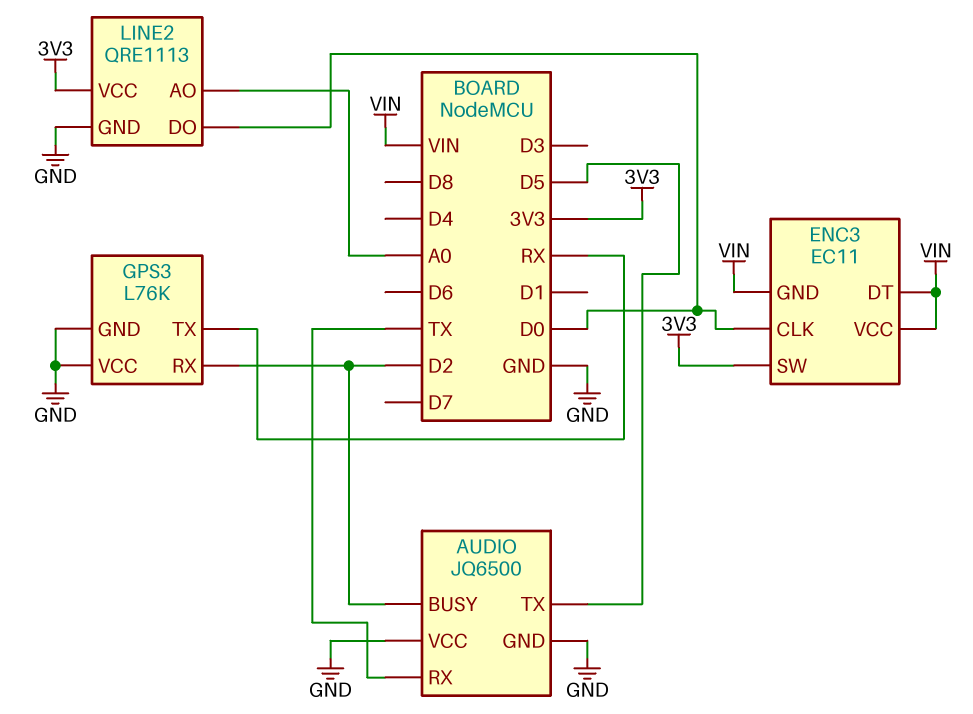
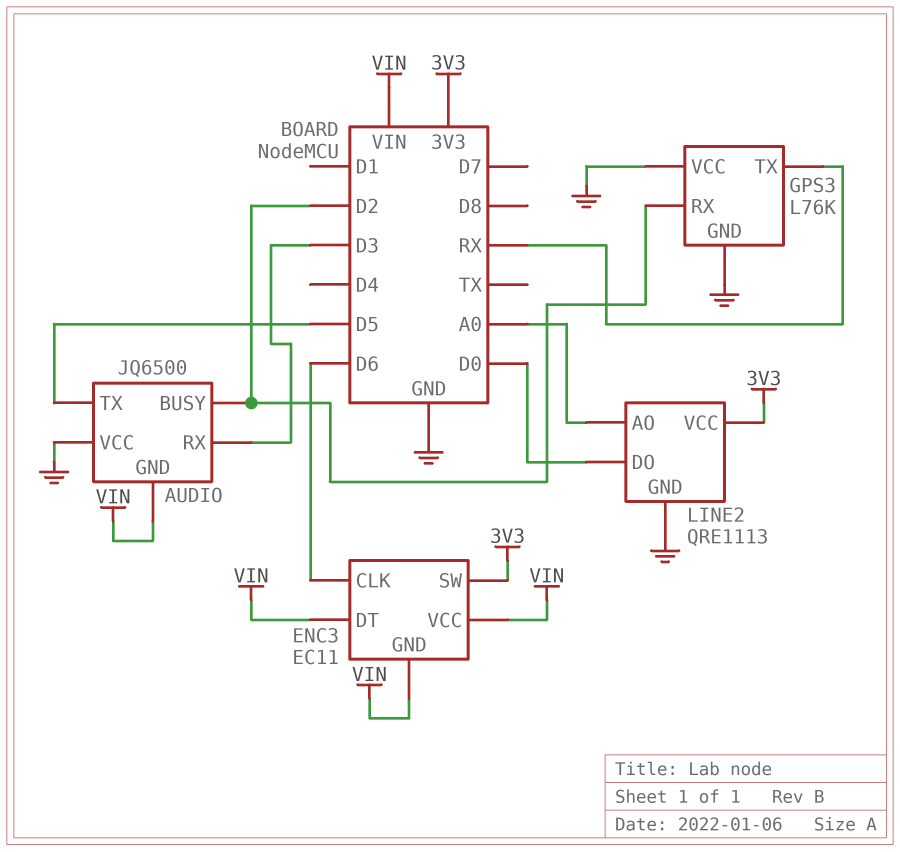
AUDIO pin GND: GND -> VIN
AUDIO pin RX: TX -> D3
ENC3 pin CLK: D0 -> D6

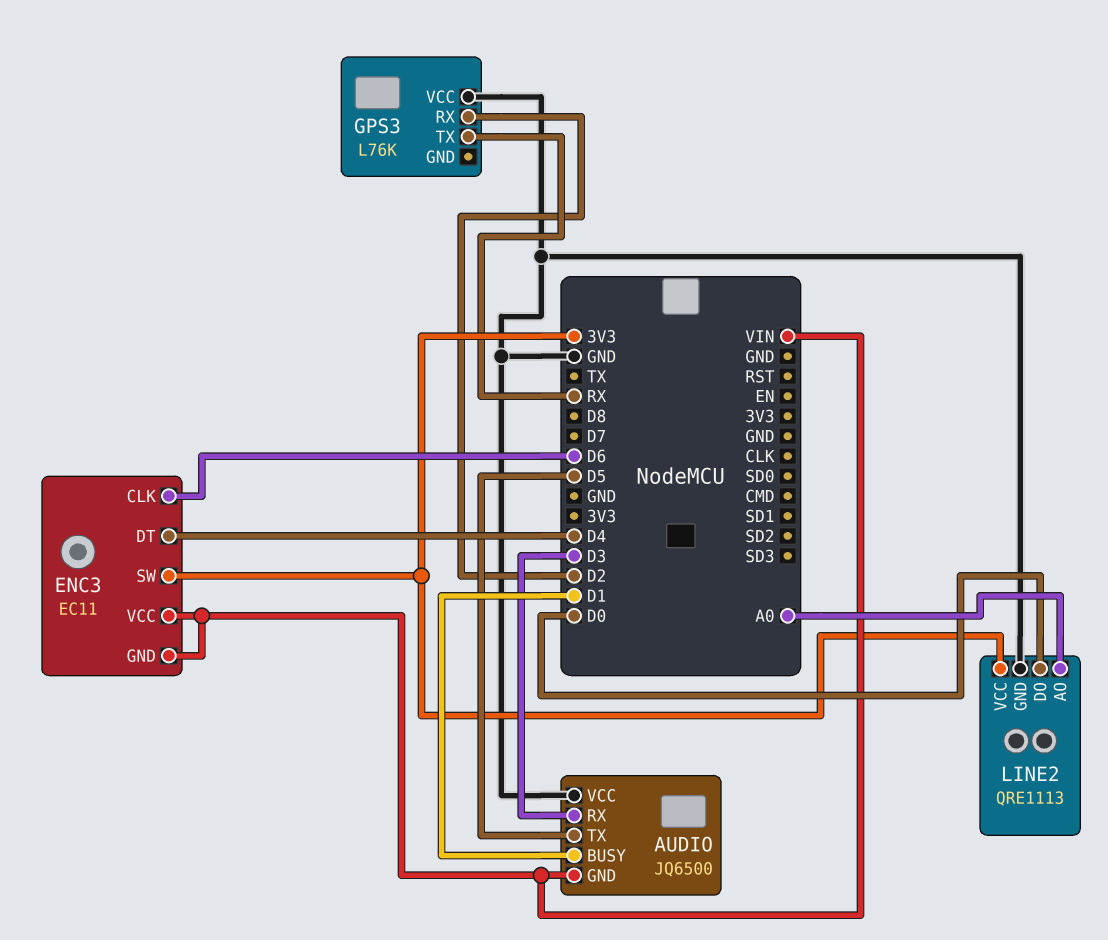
AUDIO pin BUSY: D2 -> D1
ENC3 pin DT: VIN -> D4
GPS3 pin GND: GND -> none

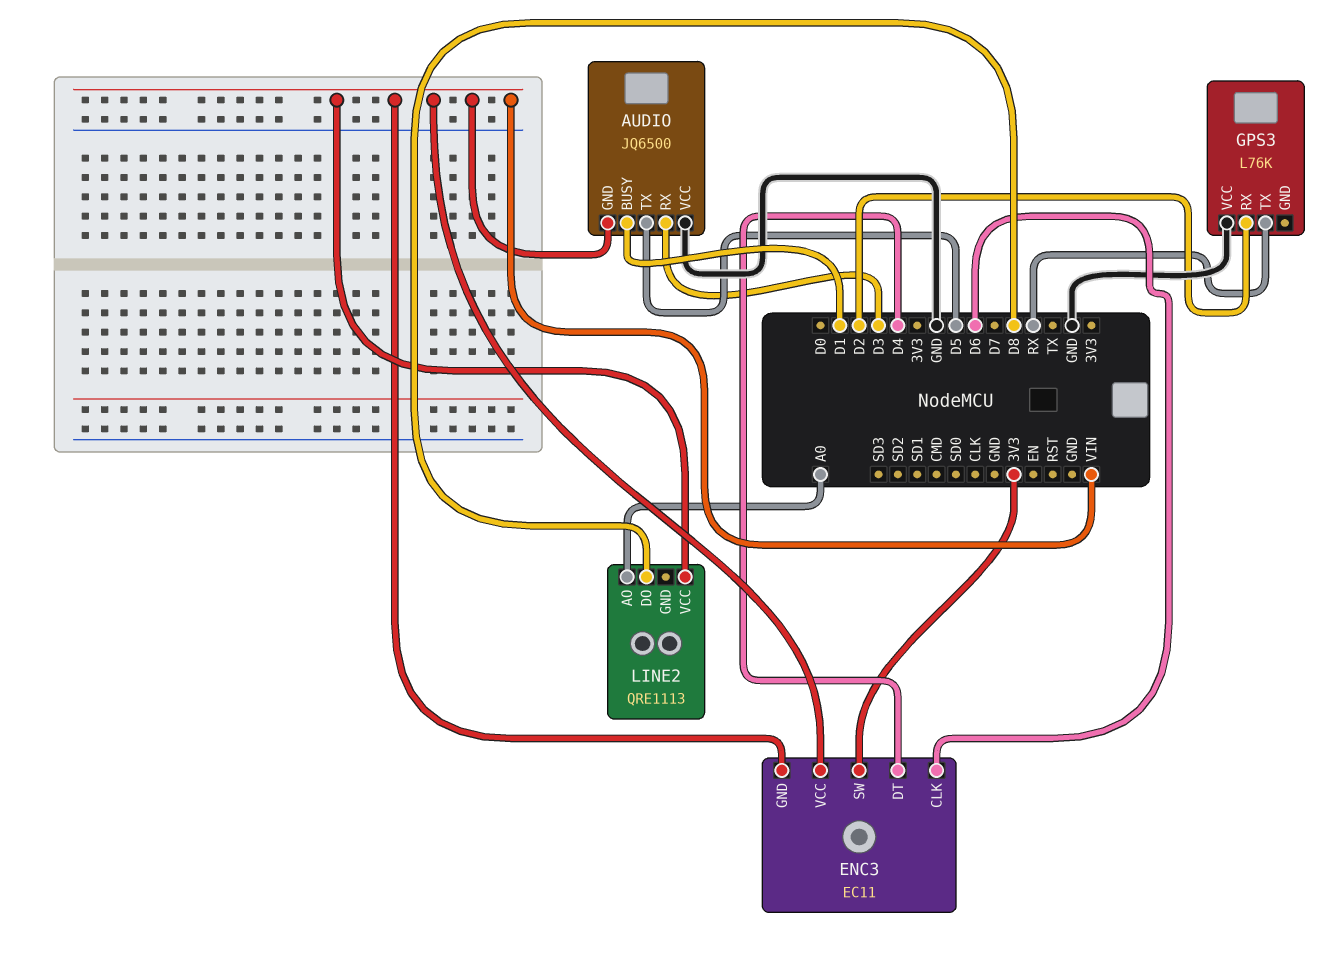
LINE2 pin DO: D0 -> D8
LINE2 pin GND: GND -> none
LINE2 pin VCC: 3V3 -> VIN

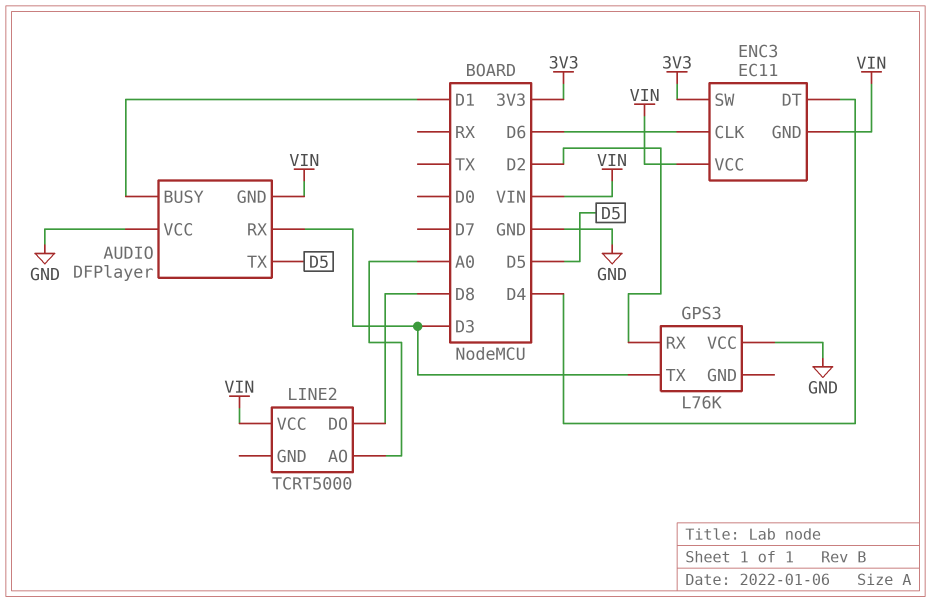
AUDIO: JQ6500 -> DFPlayer
GPS3 pin TX: RX -> D3
LINE2: QRE1113 -> TCRT5000

